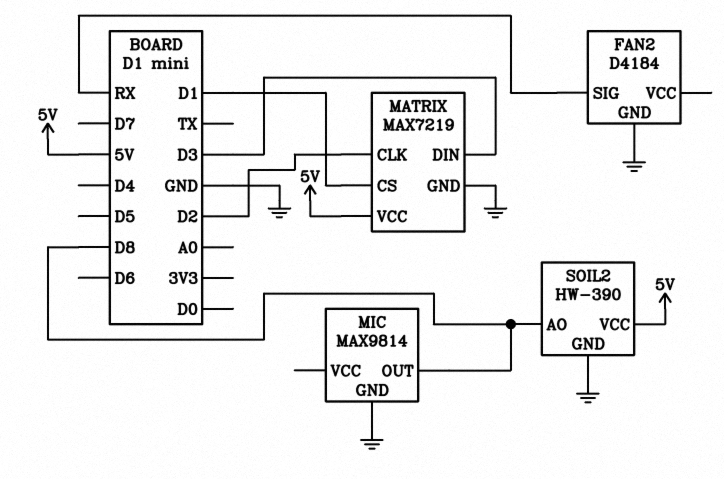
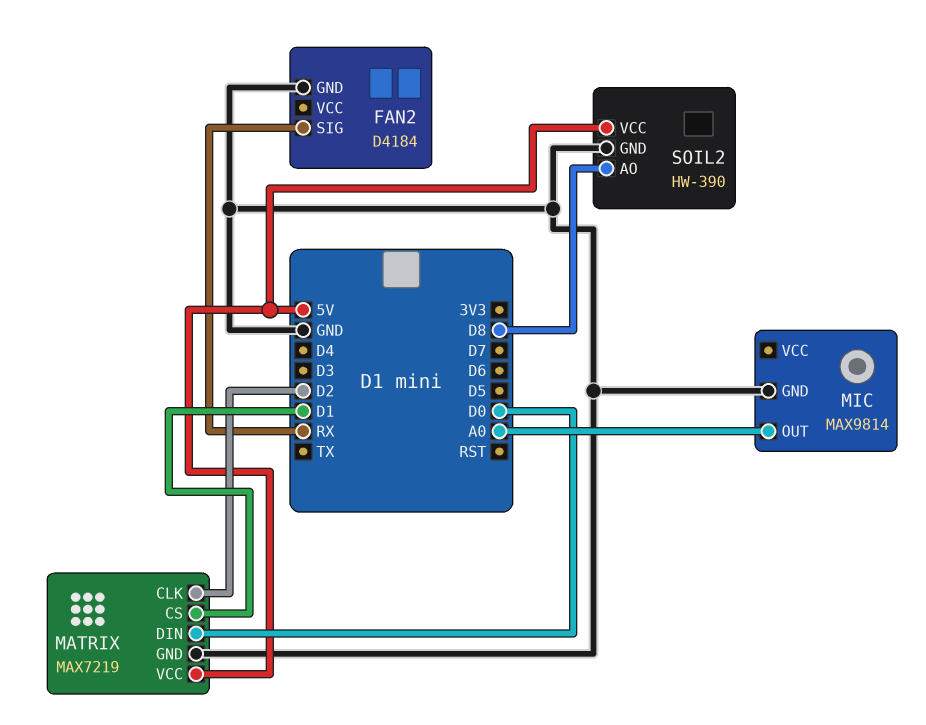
MATRIX pin DIN: D3 -> D0
MIC pin OUT: D8 -> A0

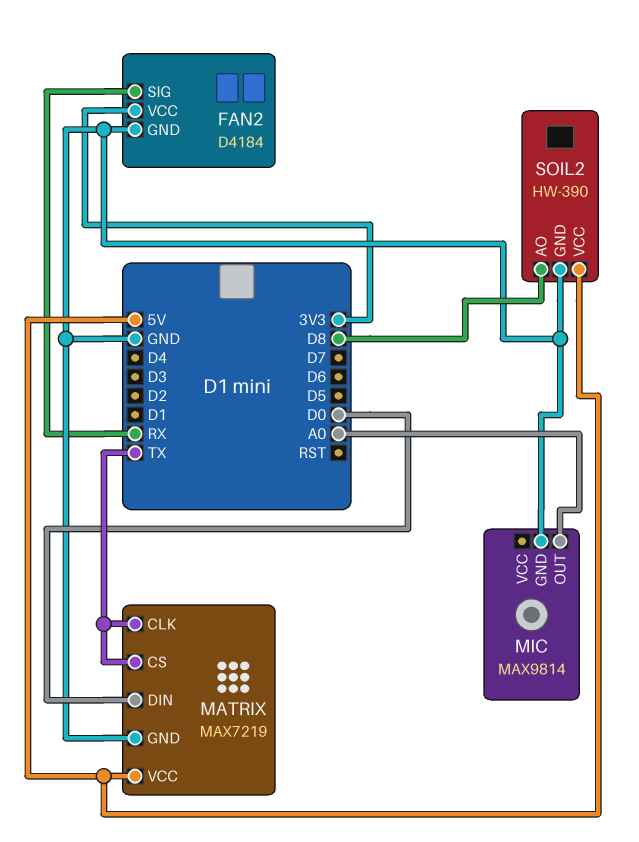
FAN2 pin VCC: none -> 3V3
MATRIX pin CLK: D2 -> TX
MATRIX pin CS: D1 -> TX

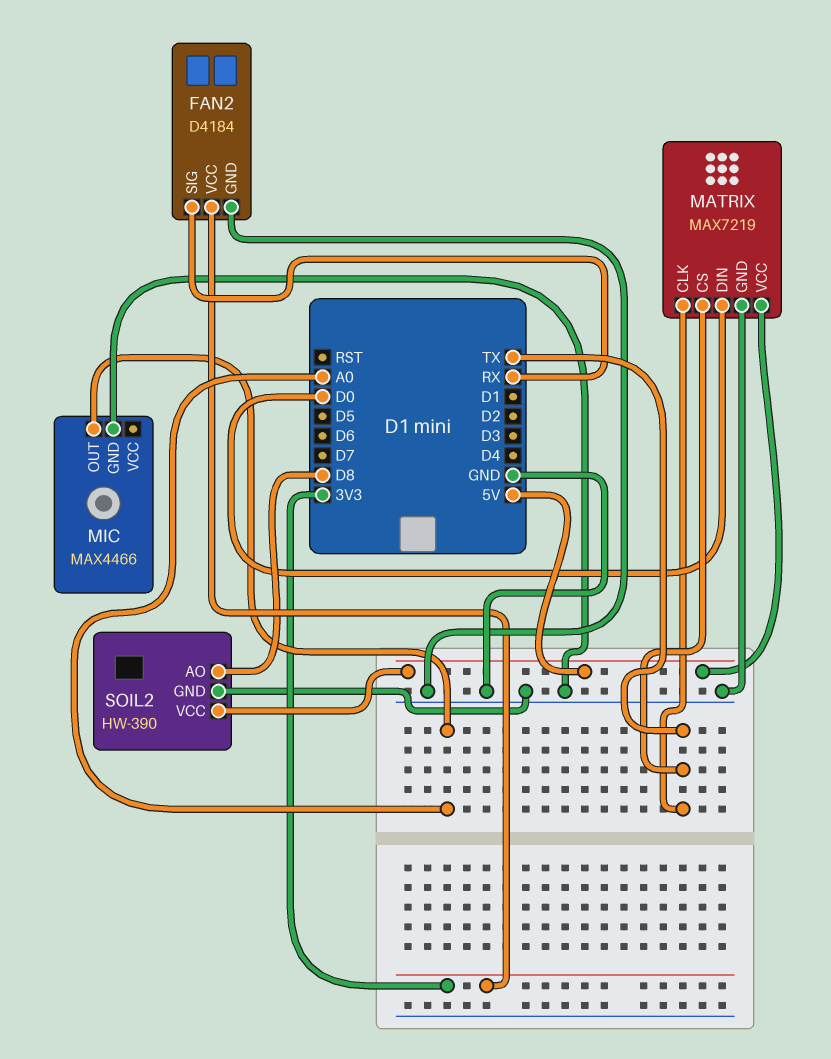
MIC: MAX9814 -> MAX4466

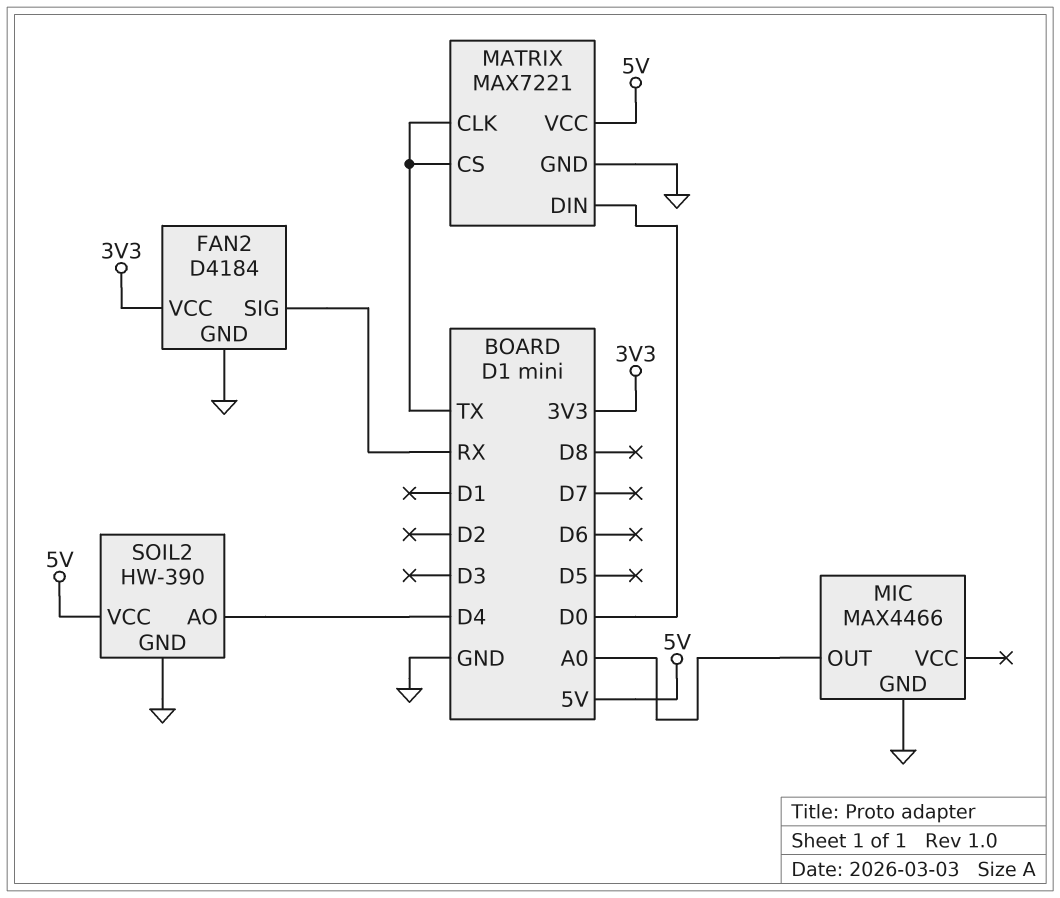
MATRIX: MAX7219 -> MAX7221
SOIL2 pin AO: D8 -> D4

